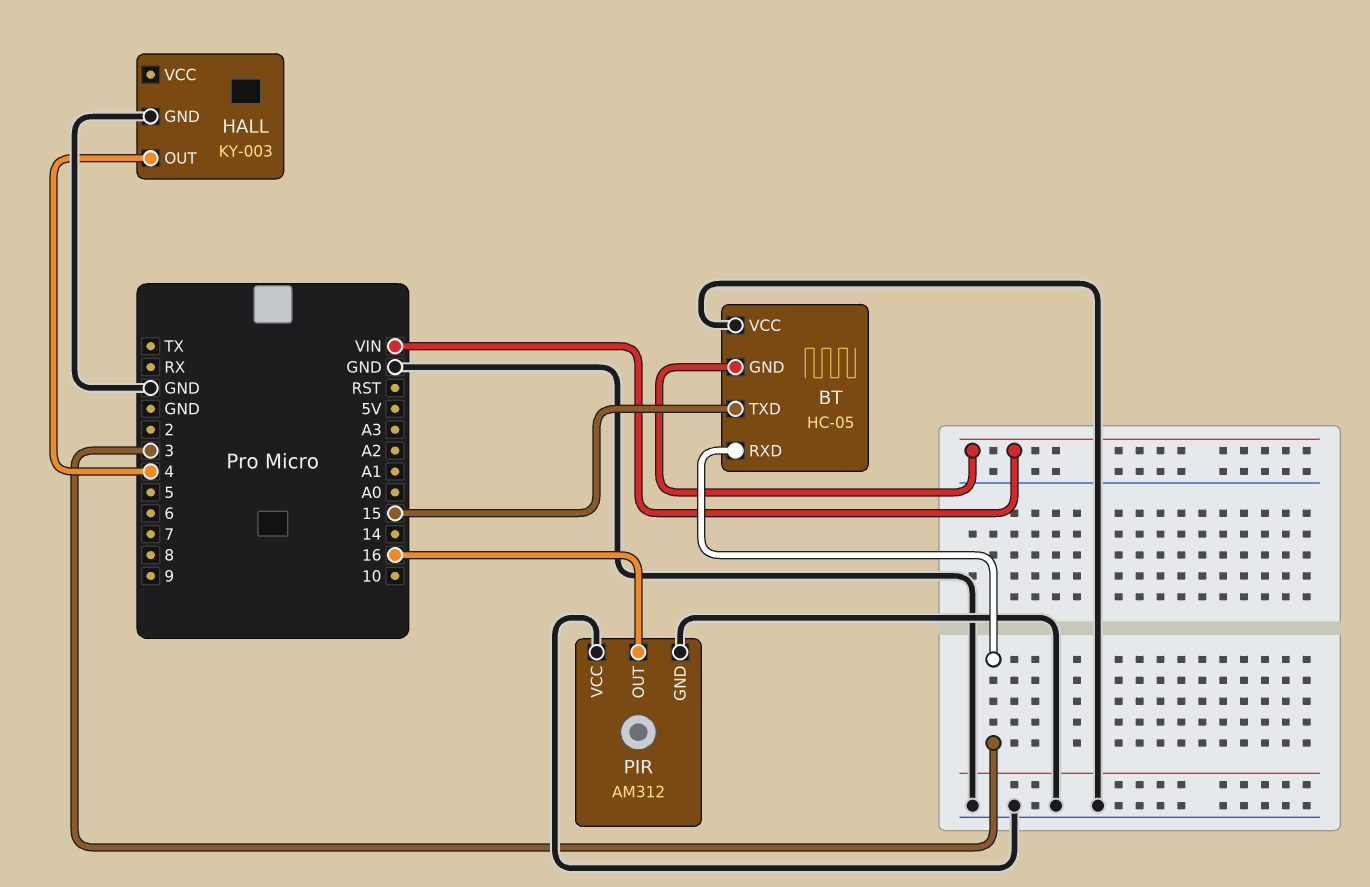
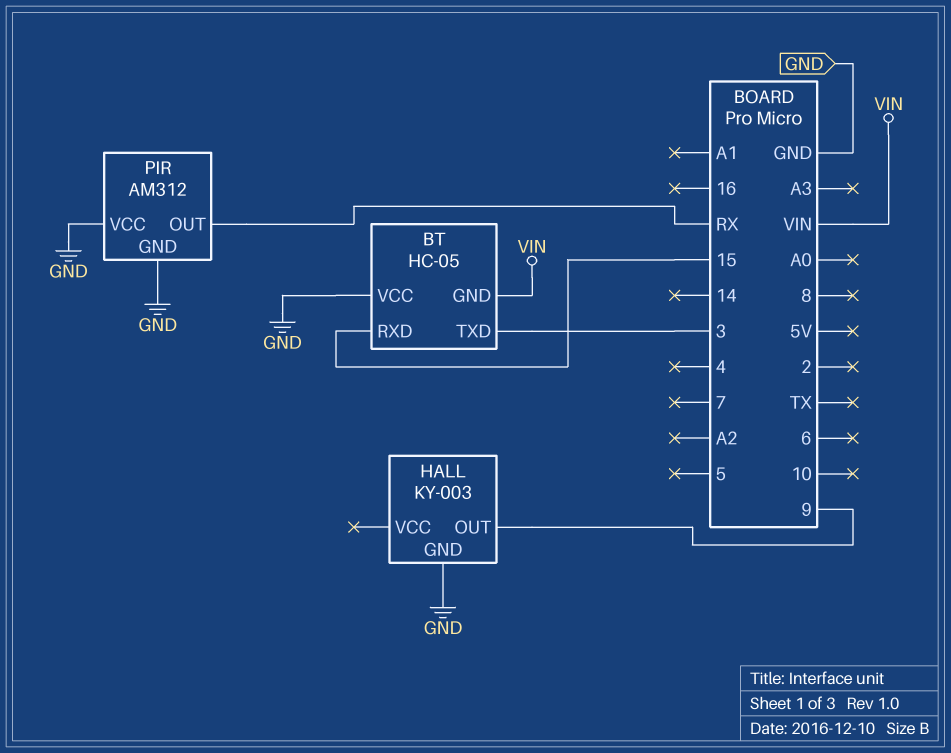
BT pin RXD: 3 -> 15
BT pin TXD: 15 -> 3
HALL pin OUT: 4 -> 9
PIR pin OUT: 16 -> RX

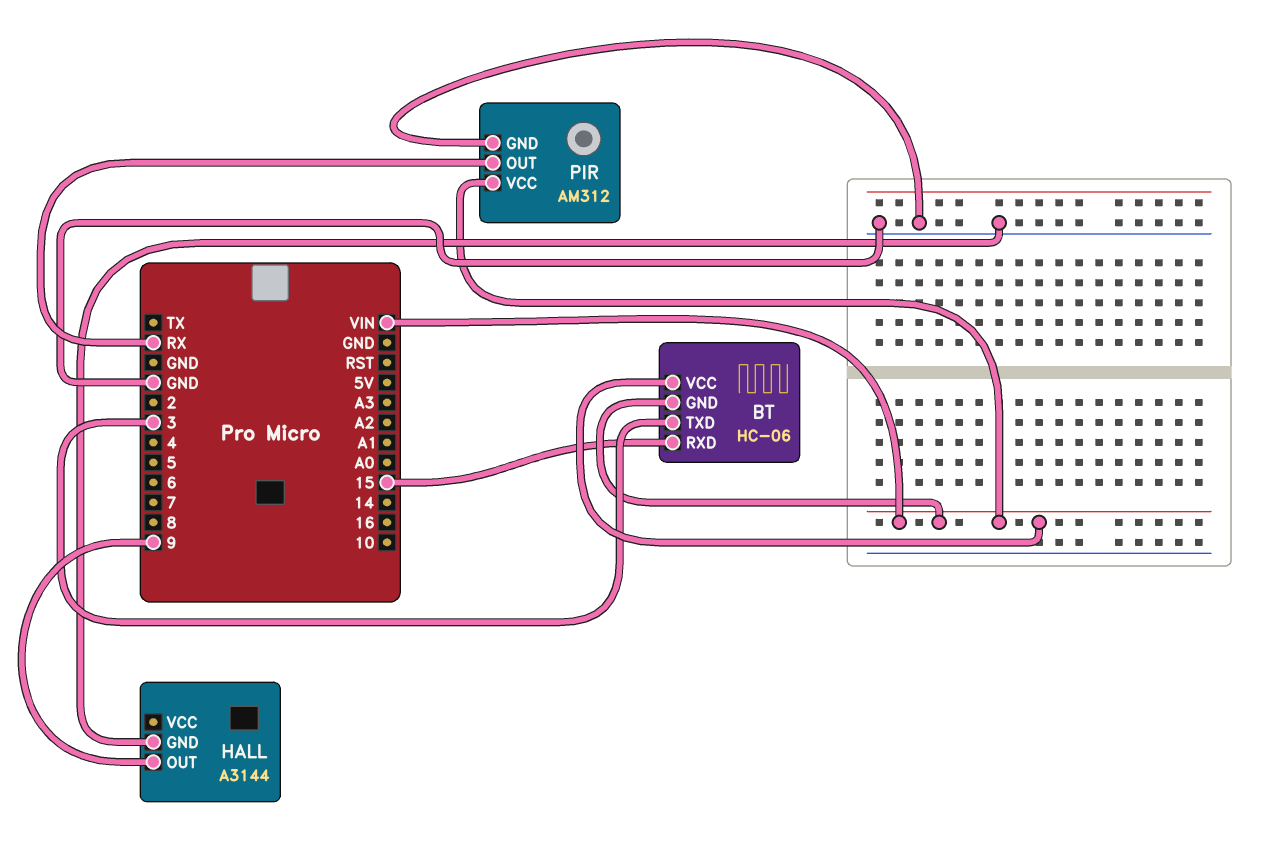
BT: HC-05 -> HC-06
BT pin VCC: GND -> VIN
HALL: KY-003 -> A3144
PIR pin VCC: GND -> VIN

